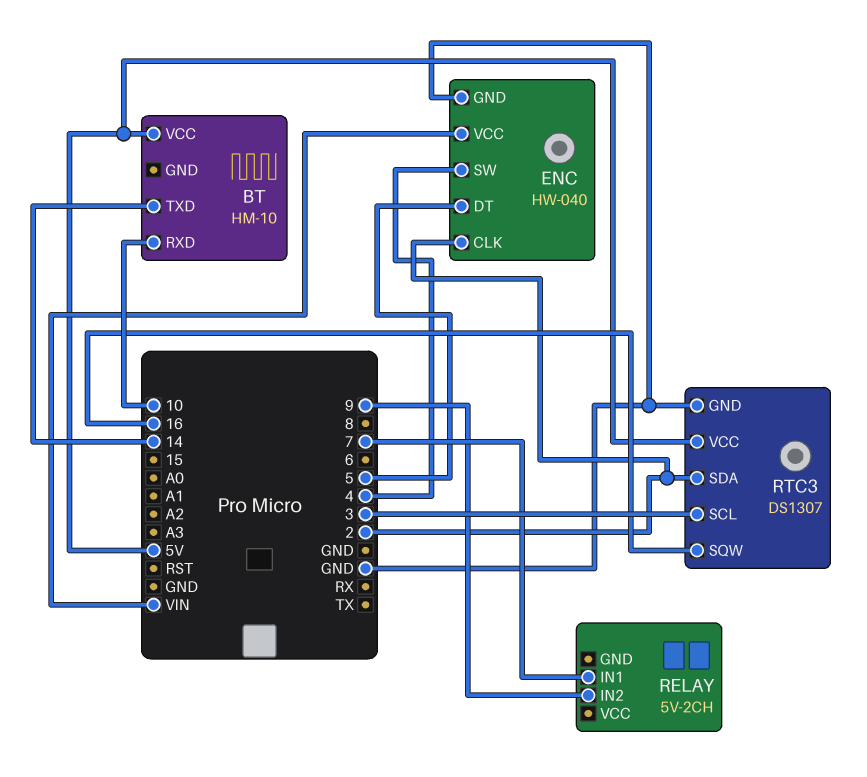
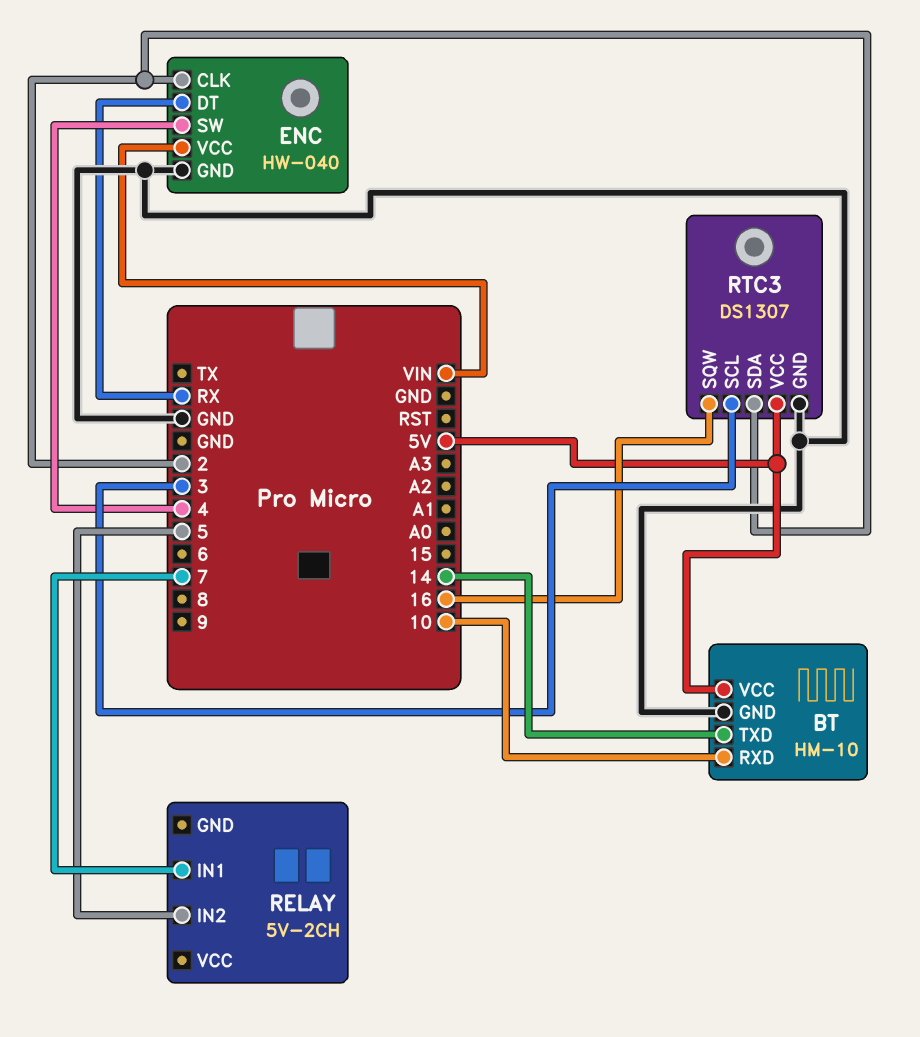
BT pin GND: none -> GND
ENC pin DT: 5 -> RX
RELAY pin IN2: 9 -> 5

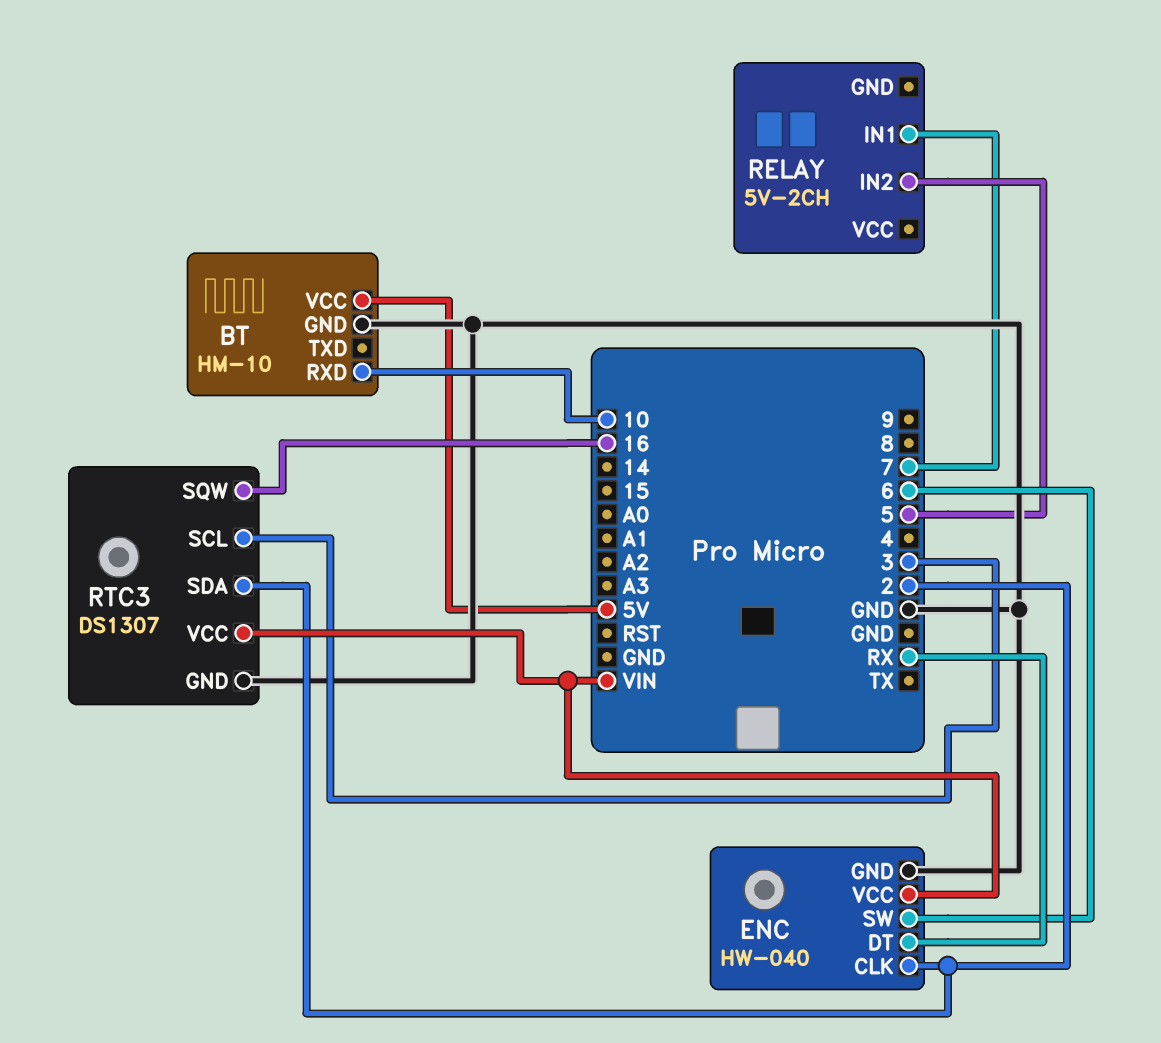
BT pin TXD: 14 -> none
ENC pin SW: 4 -> 6
RTC3 pin VCC: 5V -> VIN

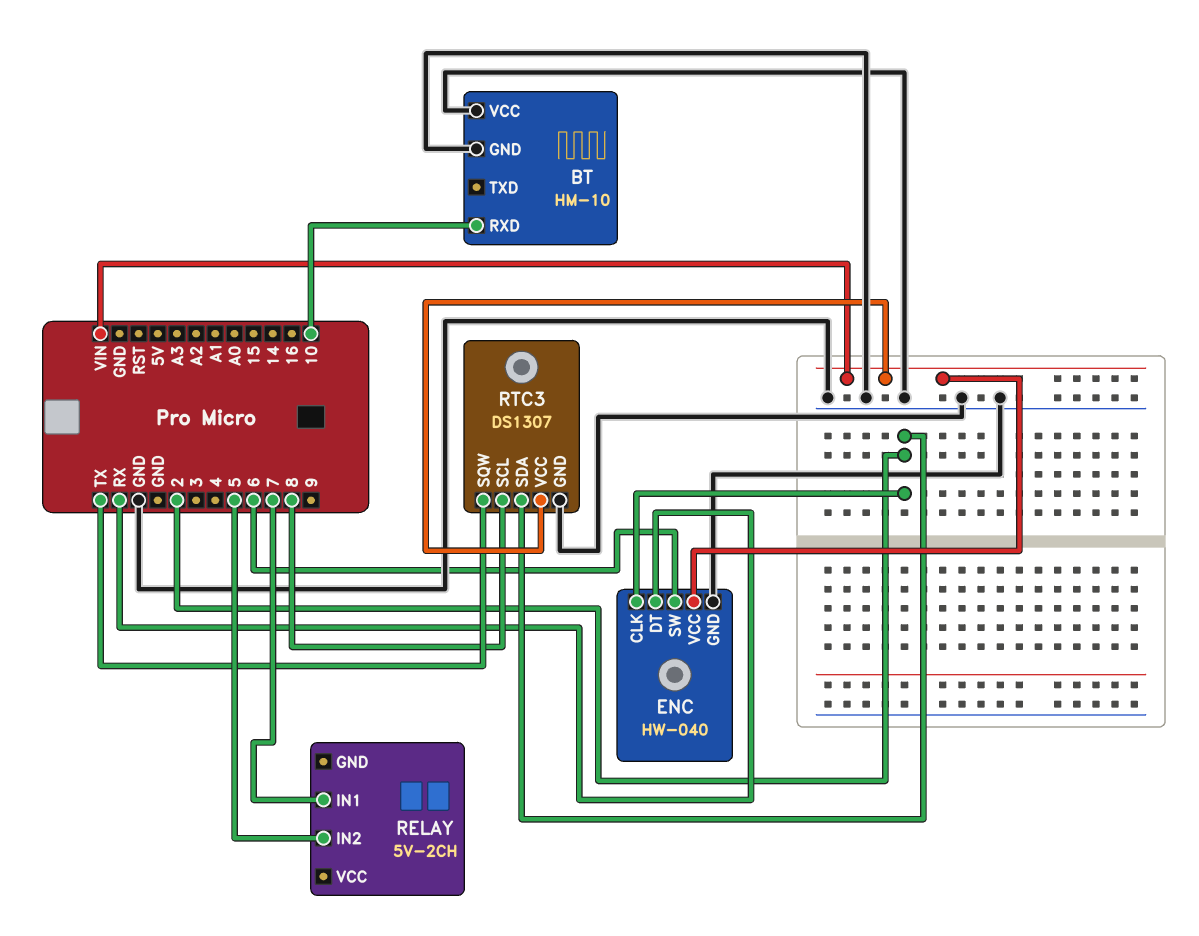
BT pin VCC: 5V -> GND
RTC3 pin SCL: 3 -> 8
RTC3 pin SQW: 16 -> TX

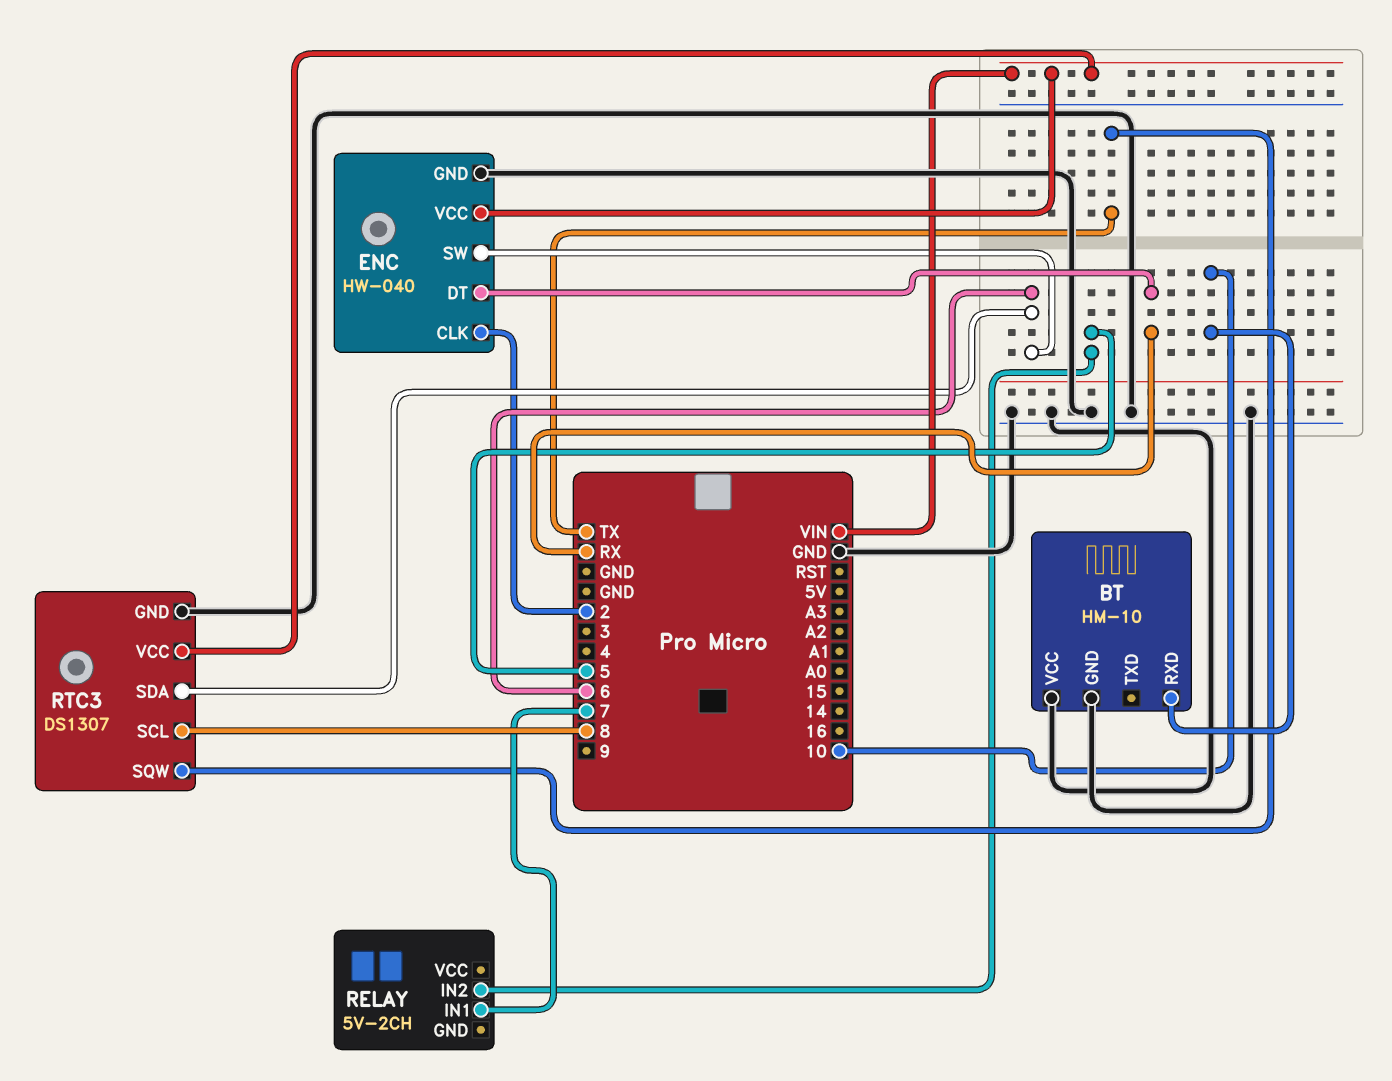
RTC3 pin SDA: 2 -> 6

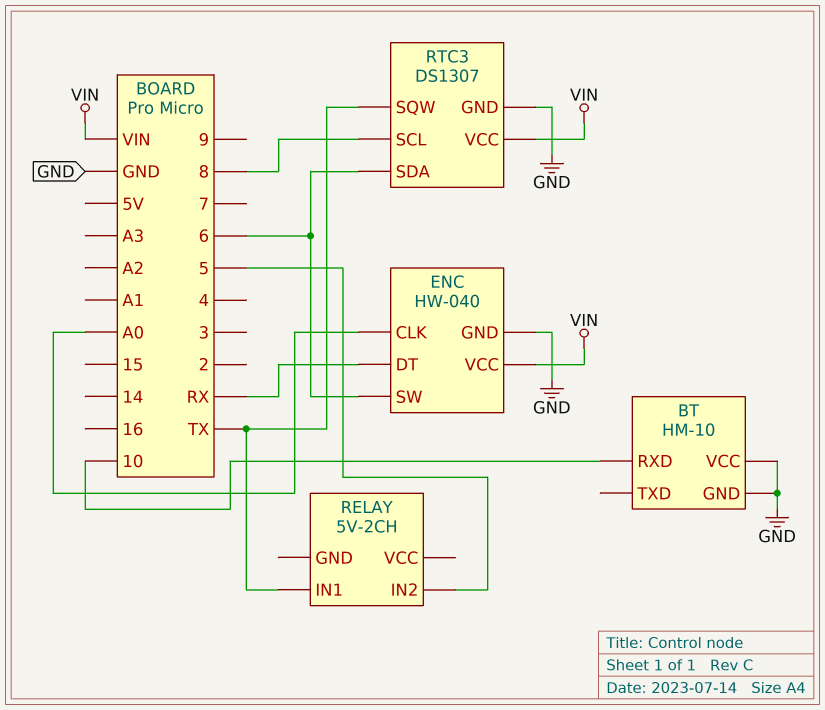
ENC pin CLK: 2 -> A0
RELAY pin IN1: 7 -> TX

